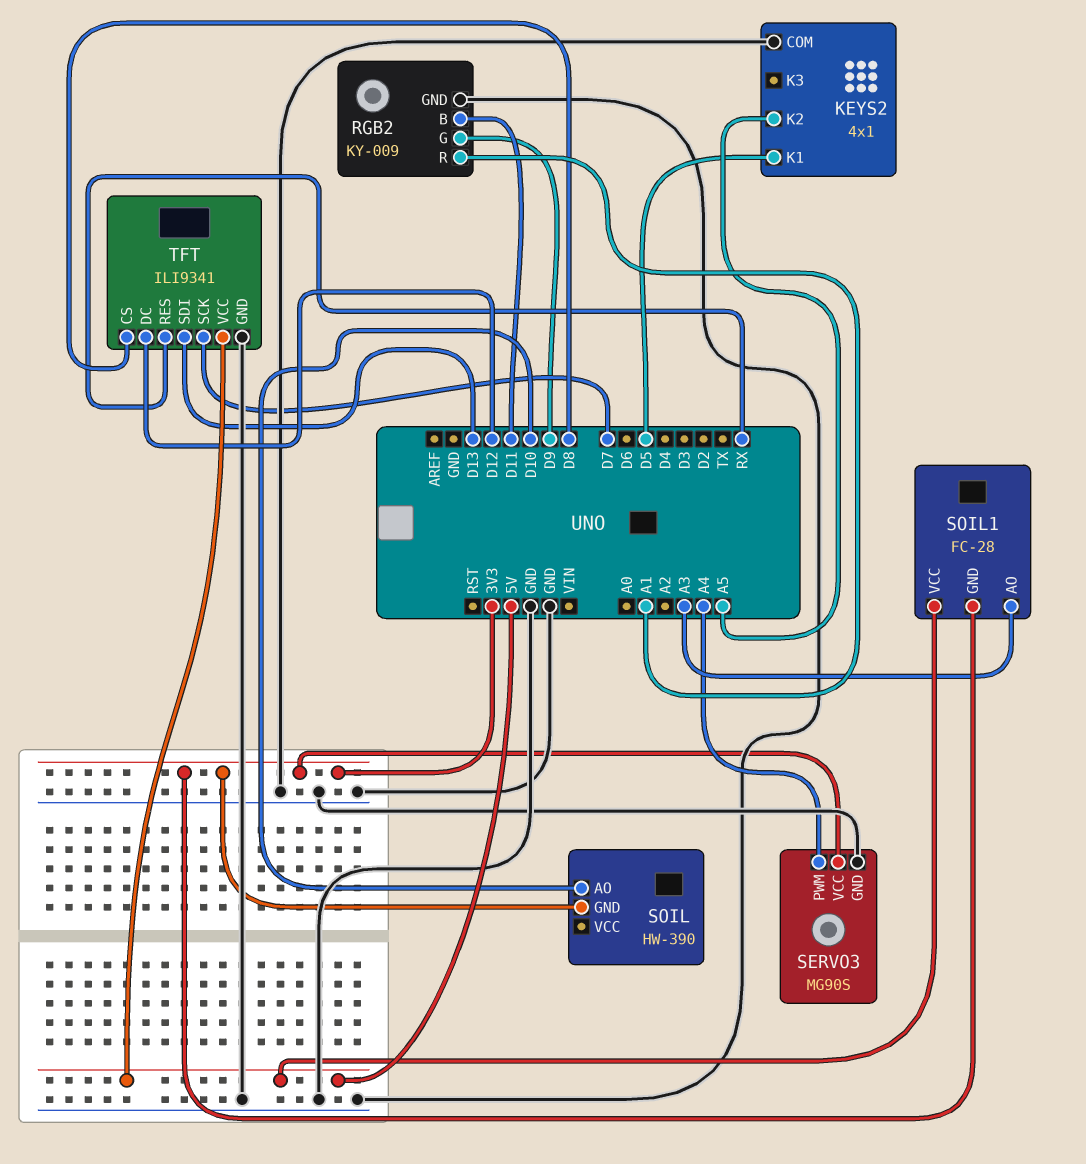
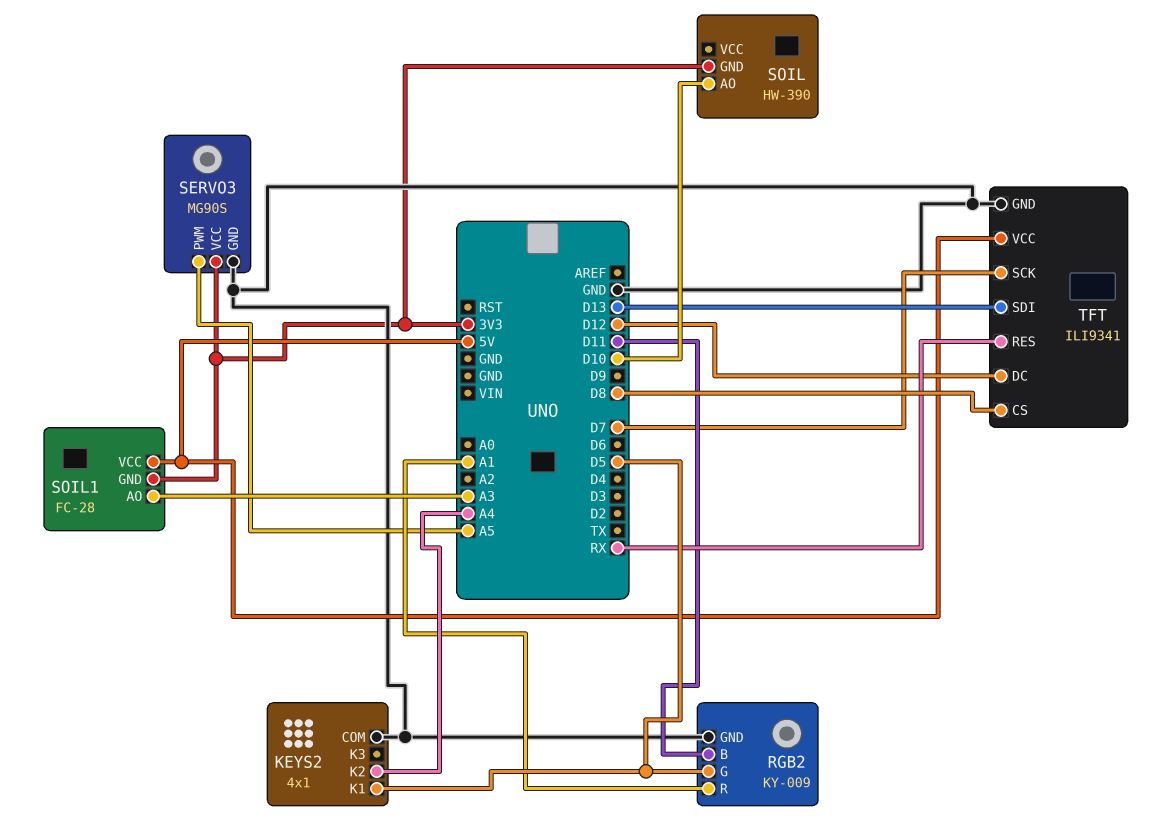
KEYS2 pin K2: A5 -> A4
RGB2 pin G: D9 -> D5
SERVO3 pin PWM: A4 -> A5

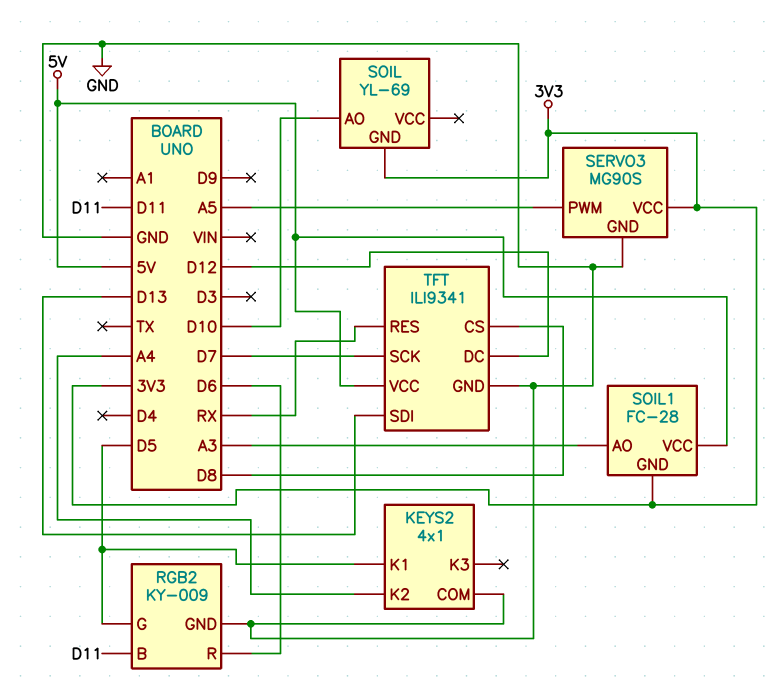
RGB2 pin R: A1 -> D6
SOIL: HW-390 -> YL-69

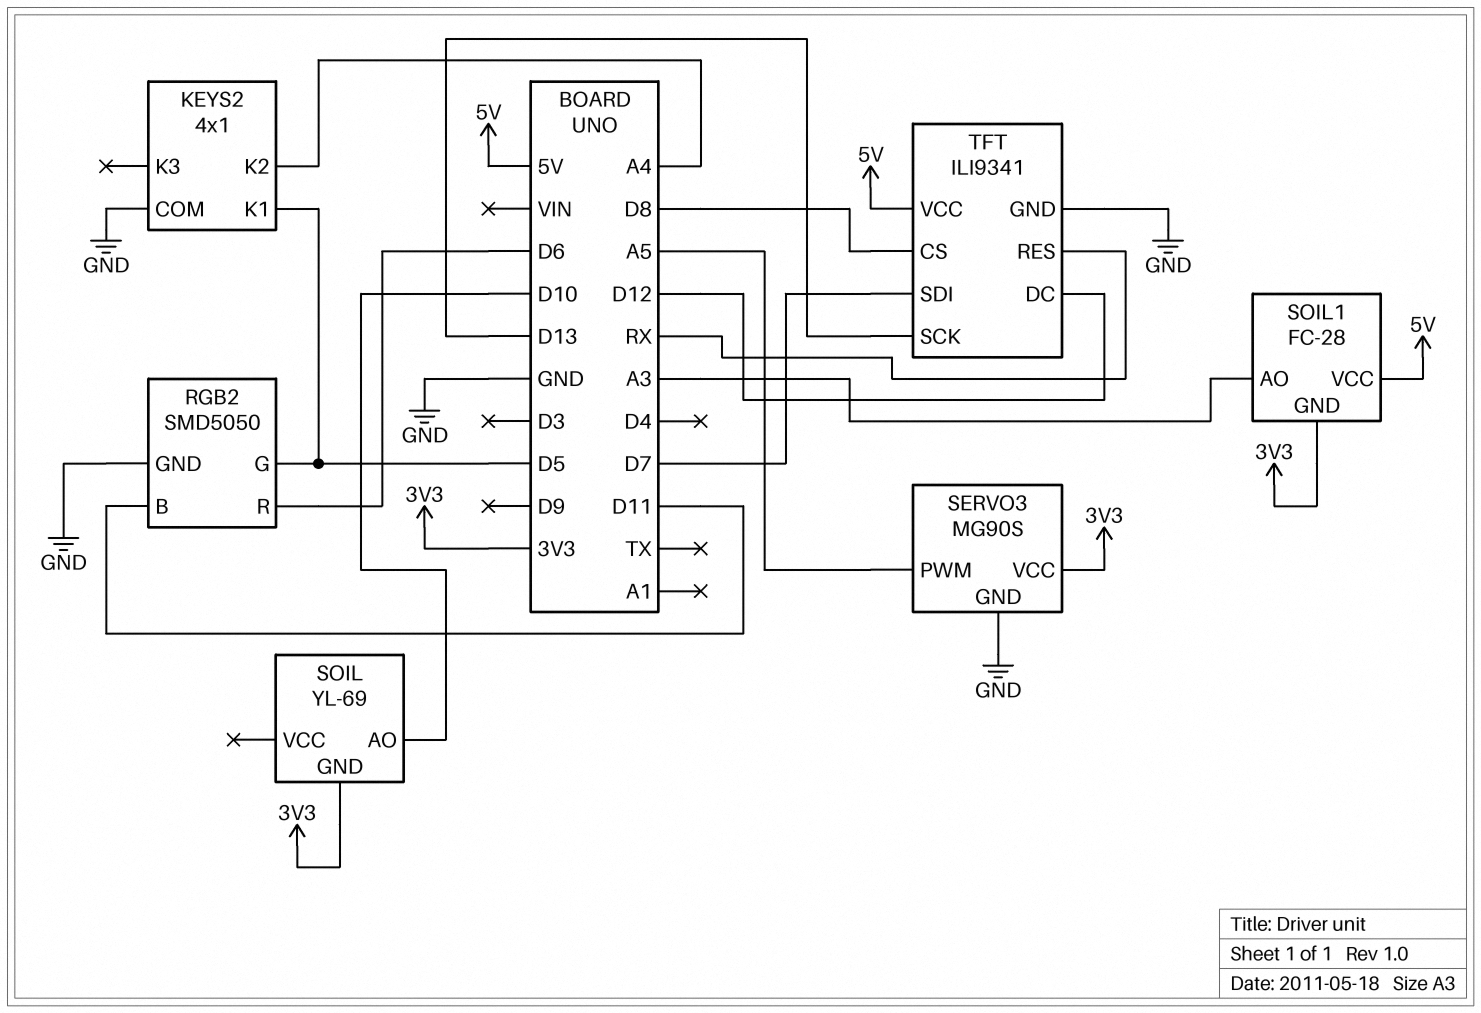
RGB2: KY-009 -> SMD5050
TFT pin SCK: D7 -> D13
TFT pin SDI: D13 -> D7

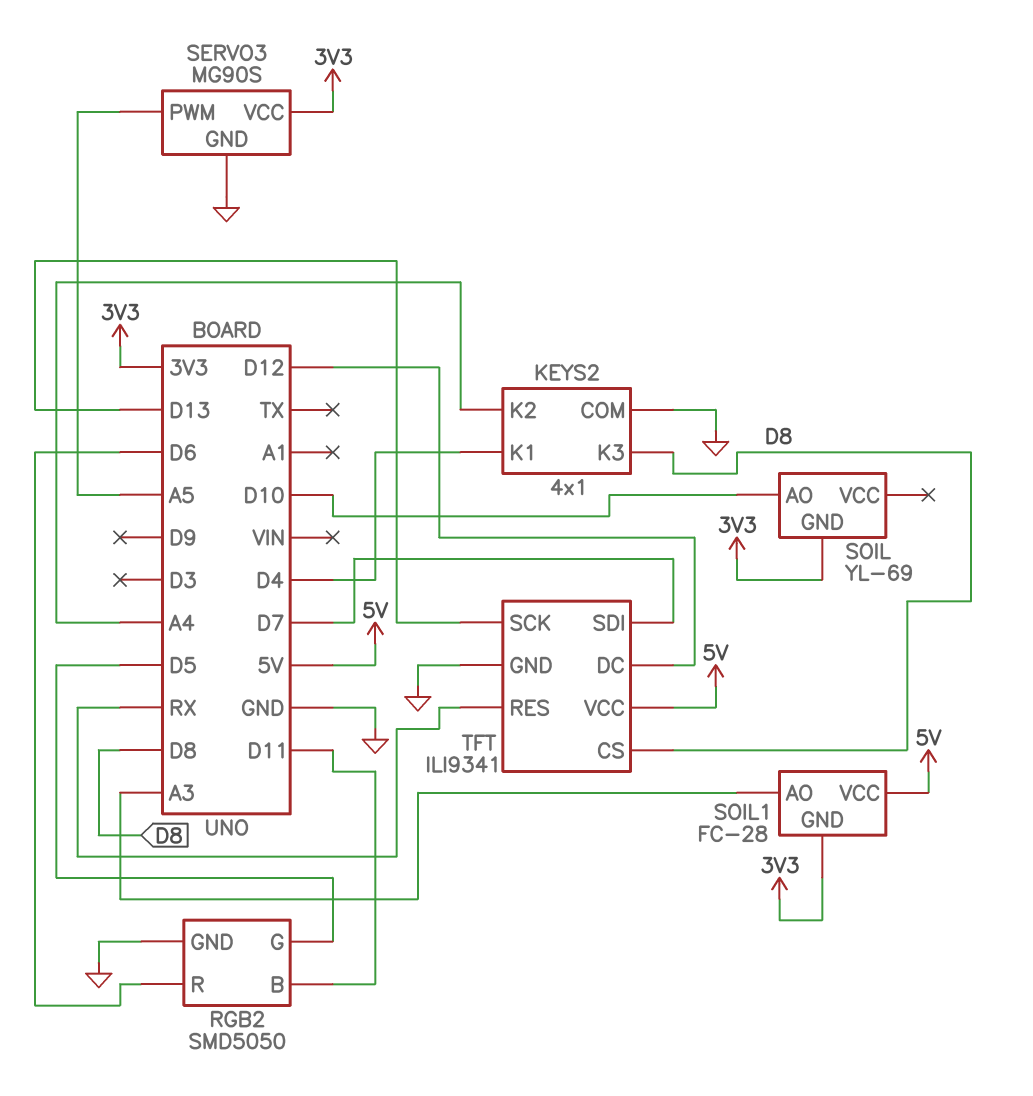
KEYS2 pin K1: D5 -> D4
KEYS2 pin K3: none -> D8

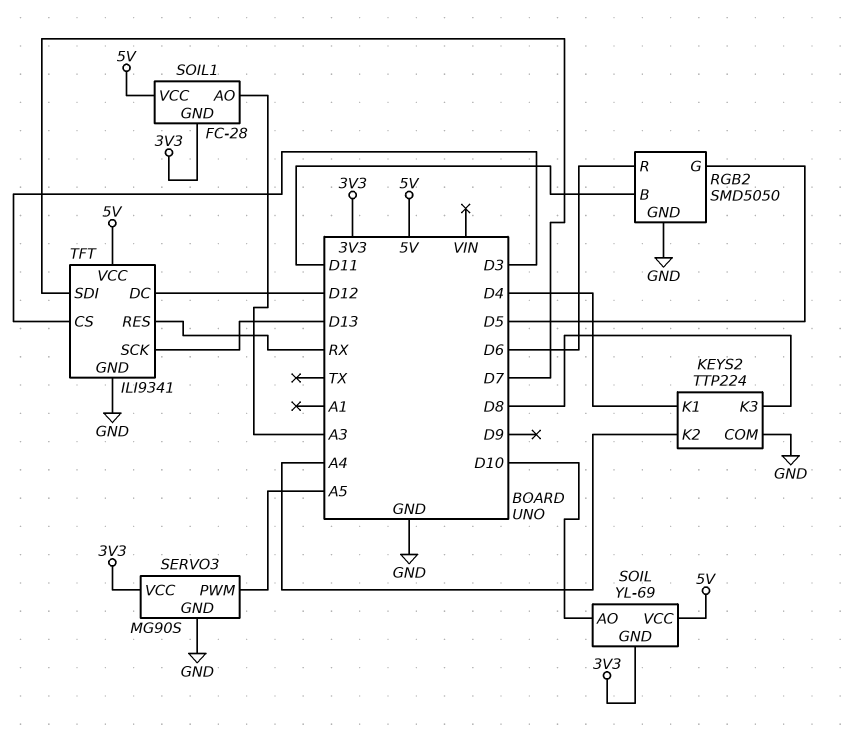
KEYS2: 4x1 -> TTP224
SOIL pin VCC: none -> 5V
TFT pin CS: D8 -> D3

